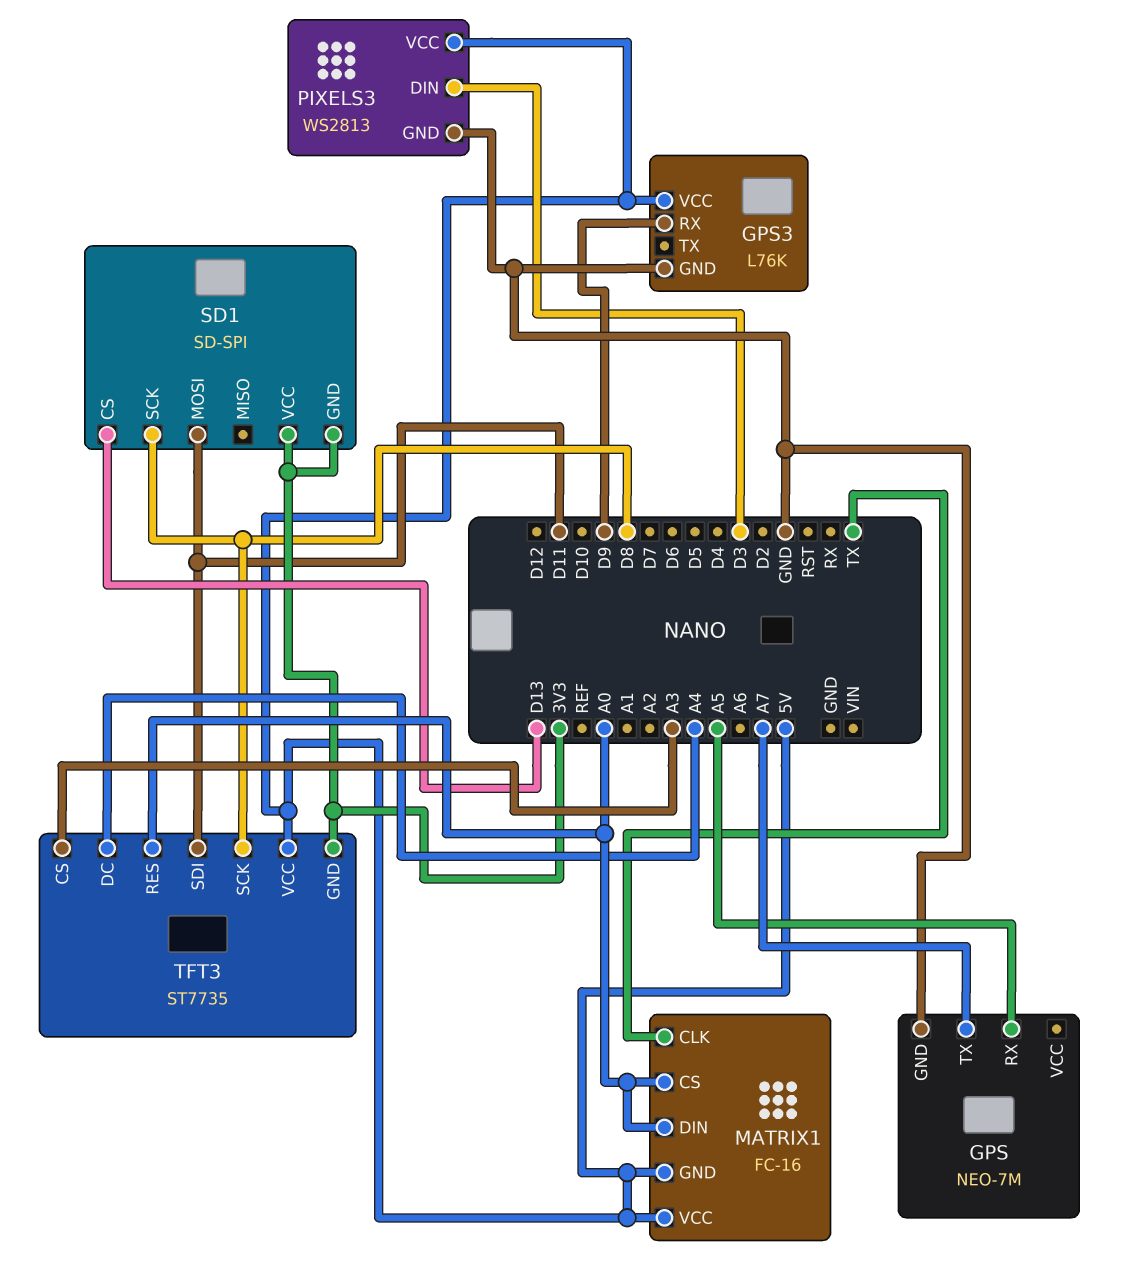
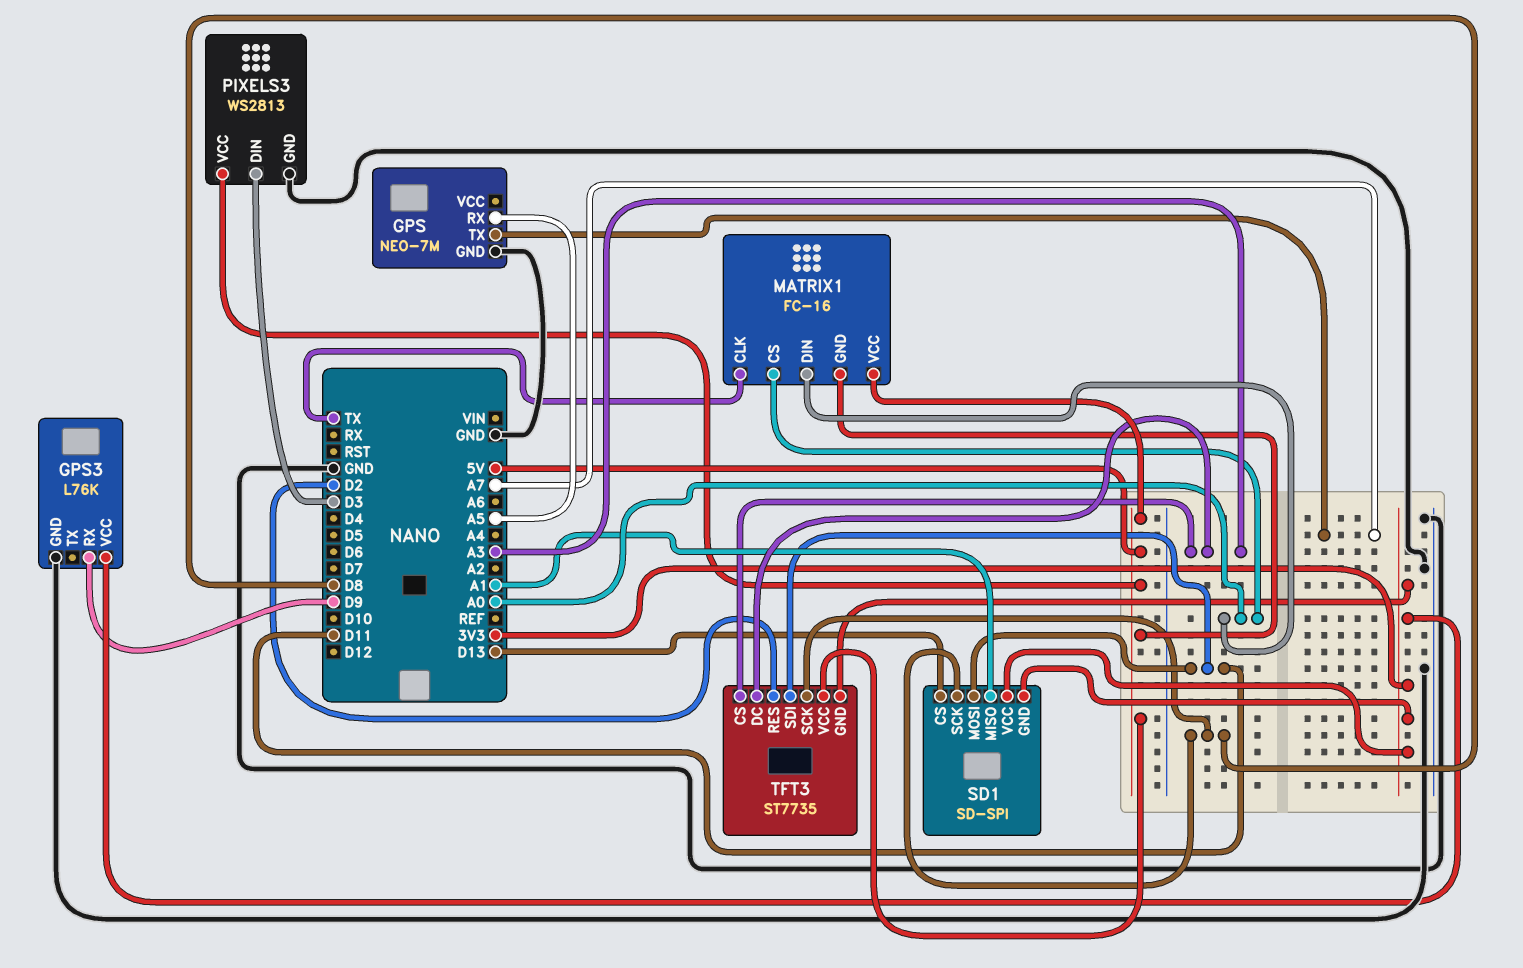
GPS3 pin VCC: 5V -> 3V3
SD1 pin MISO: none -> A1
TFT3 pin DC: A4 -> A3
TFT3 pin RES: A0 -> D2

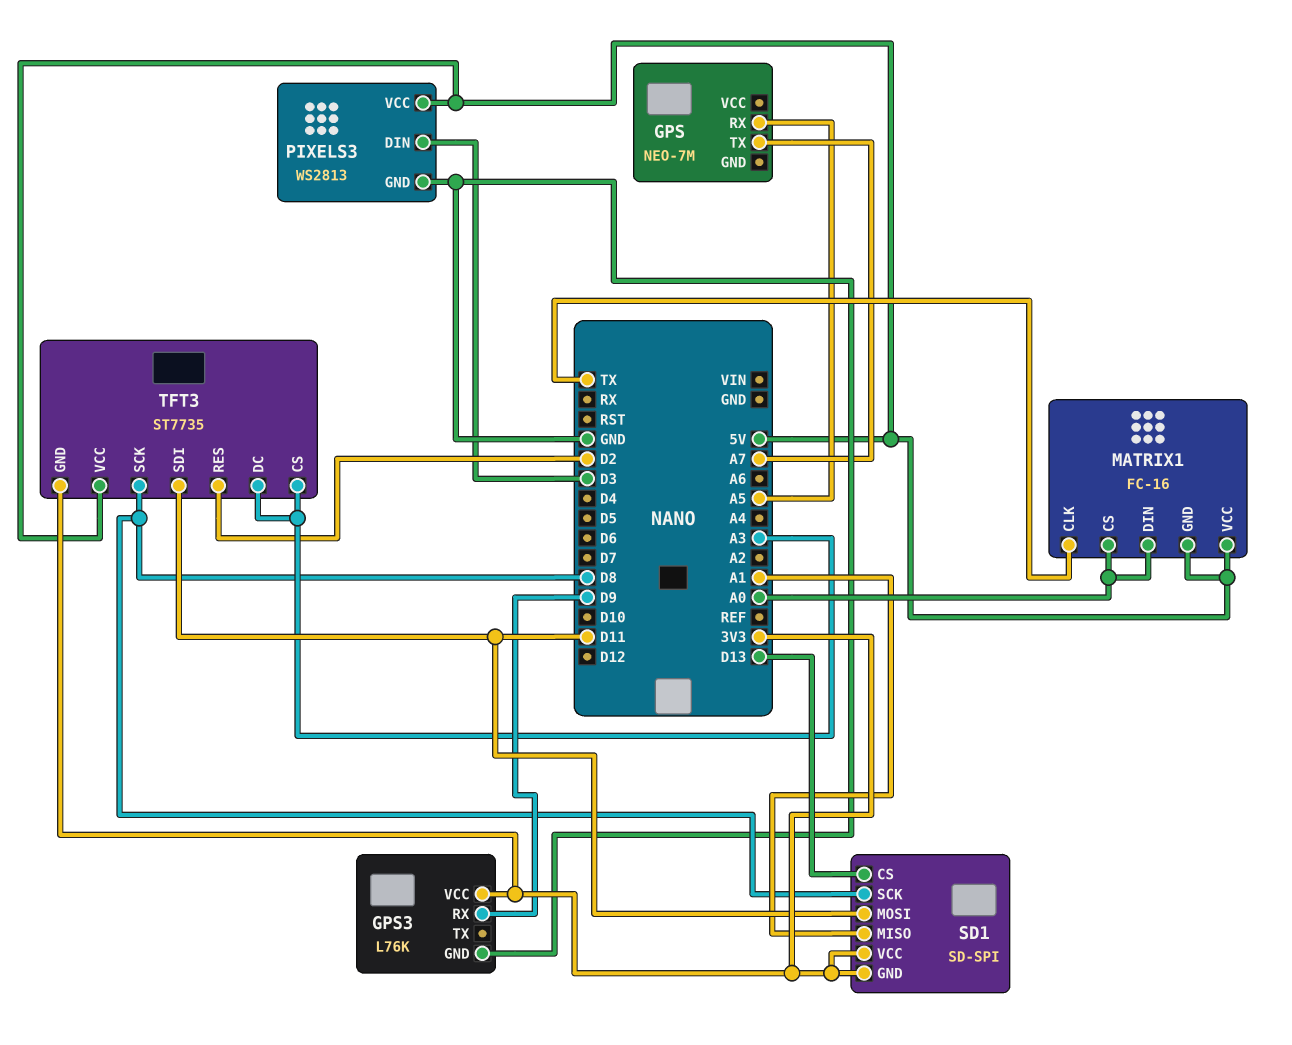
GPS pin GND: GND -> none

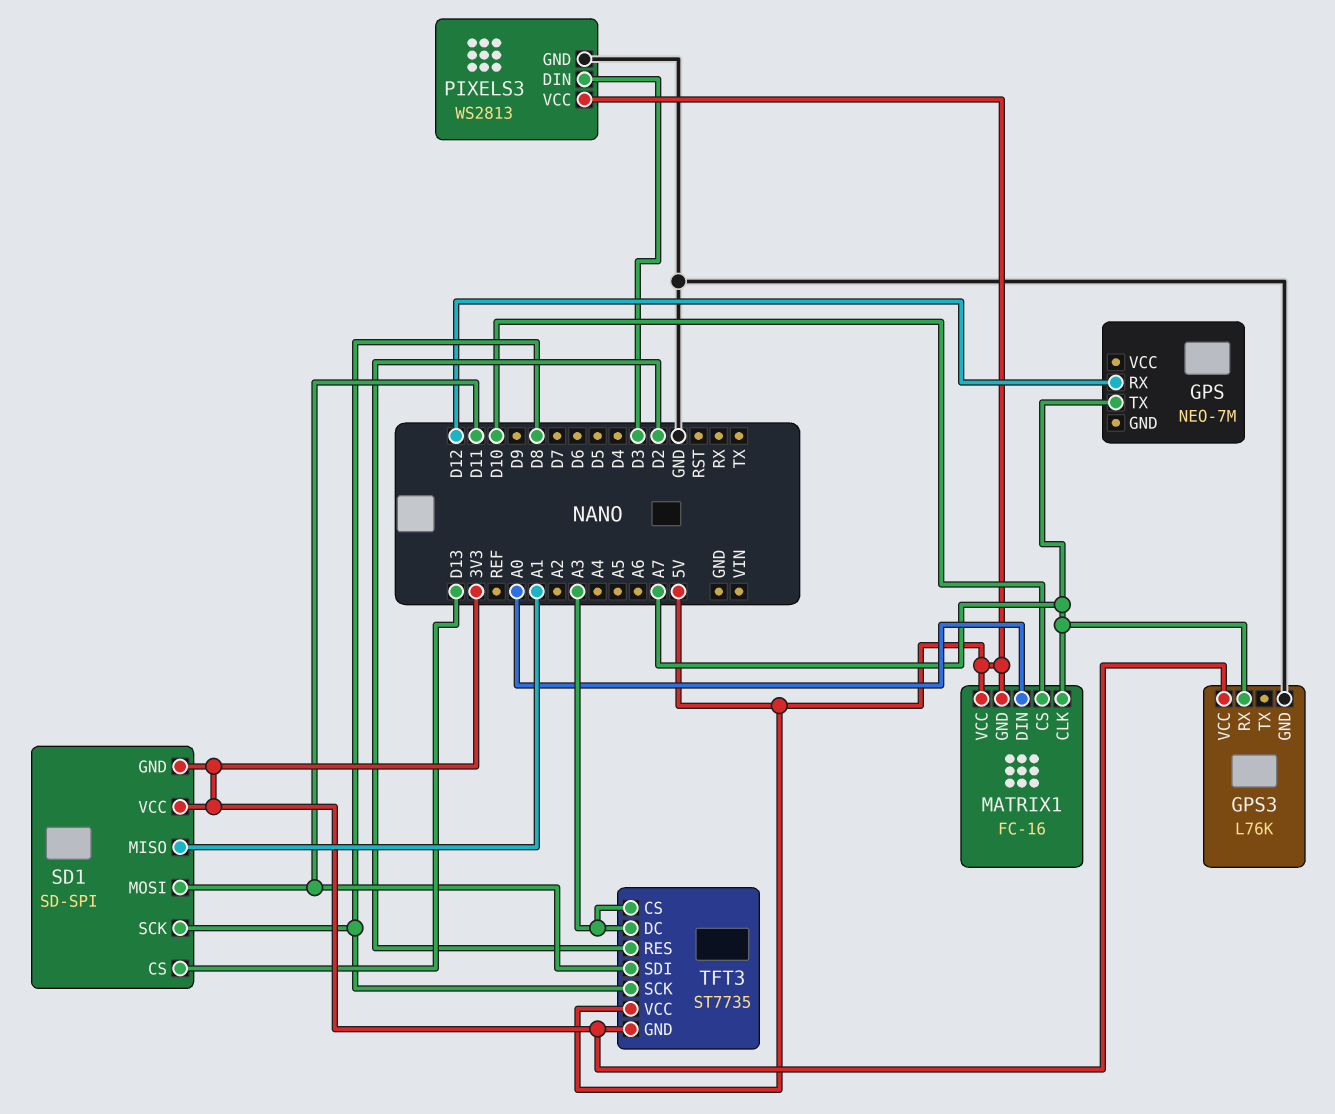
GPS pin RX: A5 -> D12
GPS3 pin RX: D9 -> A7
MATRIX1 pin CLK: TX -> A7
MATRIX1 pin CS: A0 -> D10

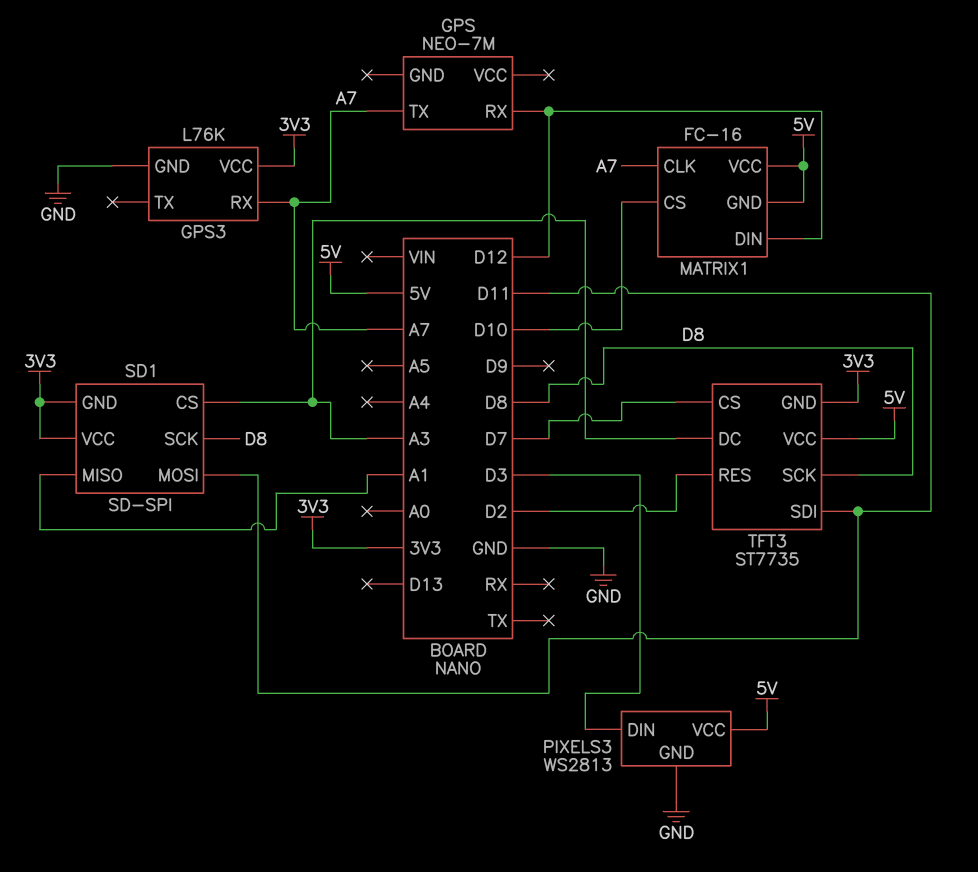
MATRIX1 pin DIN: A0 -> D12
SD1 pin CS: D13 -> A3
TFT3 pin CS: A3 -> D7

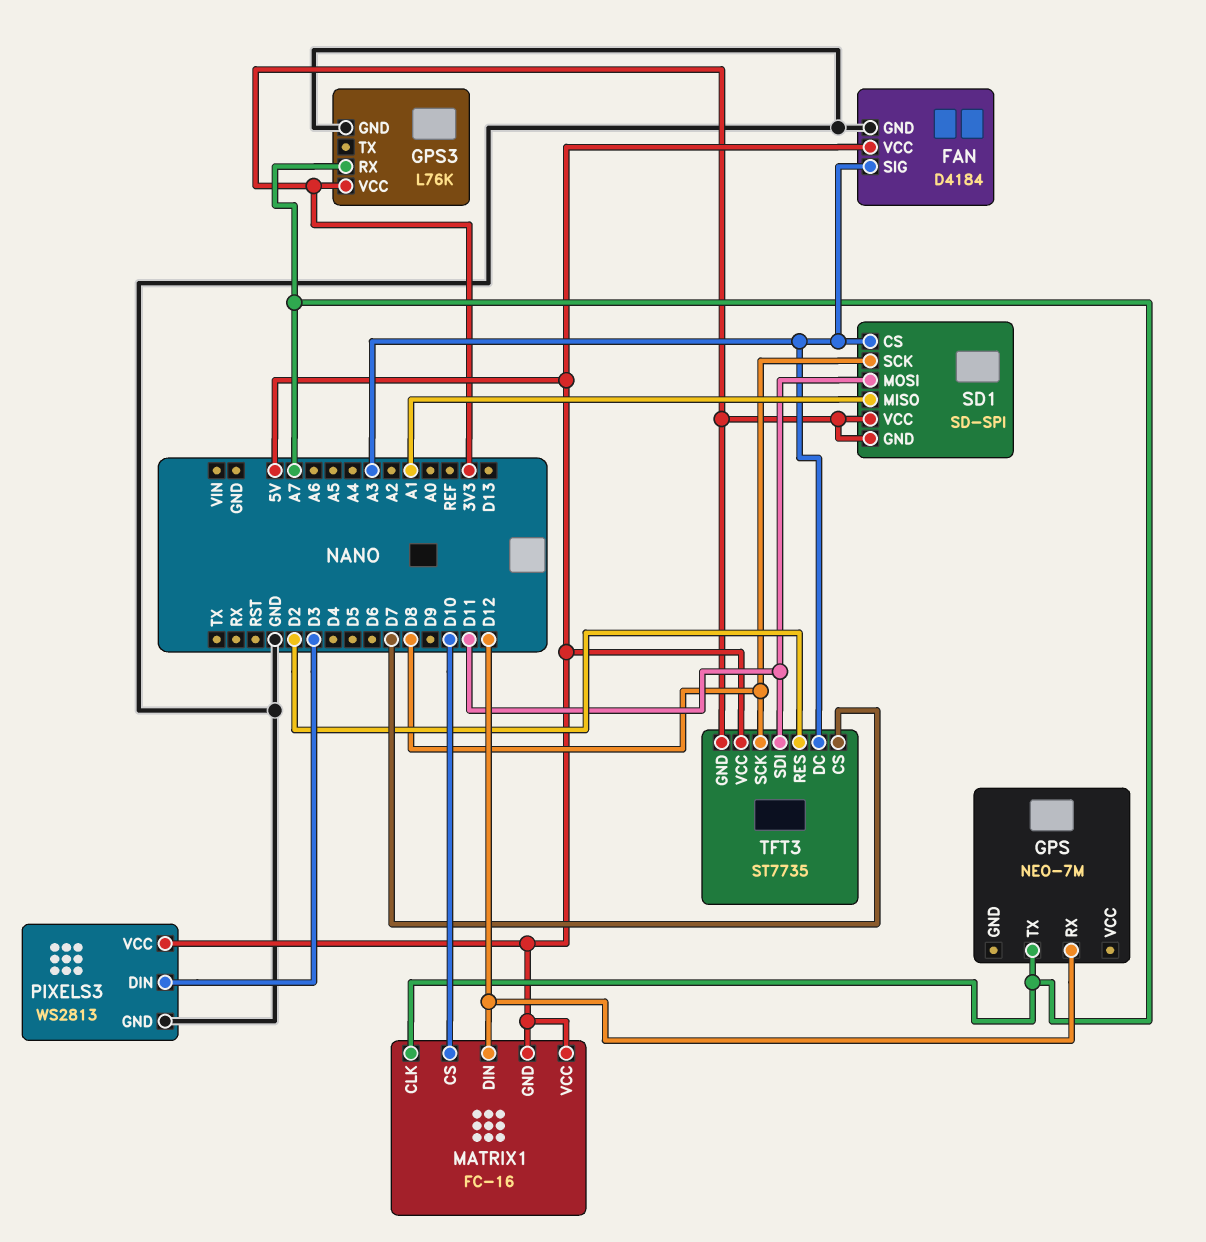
FAN: none -> D4184
FAN pin GND: none -> GND
FAN pin SIG: none -> A3
FAN pin VCC: none -> 5V

